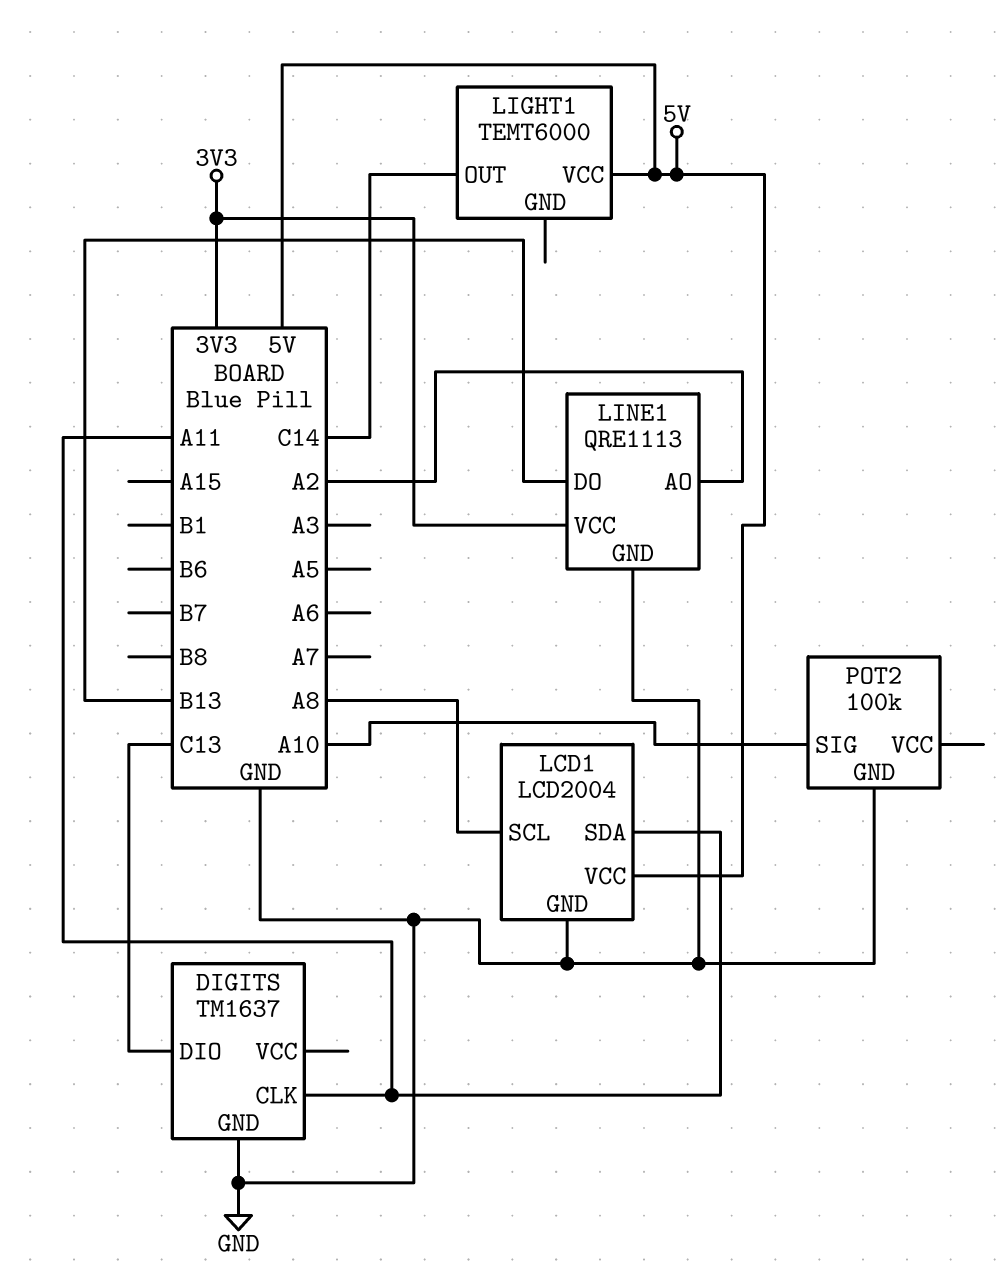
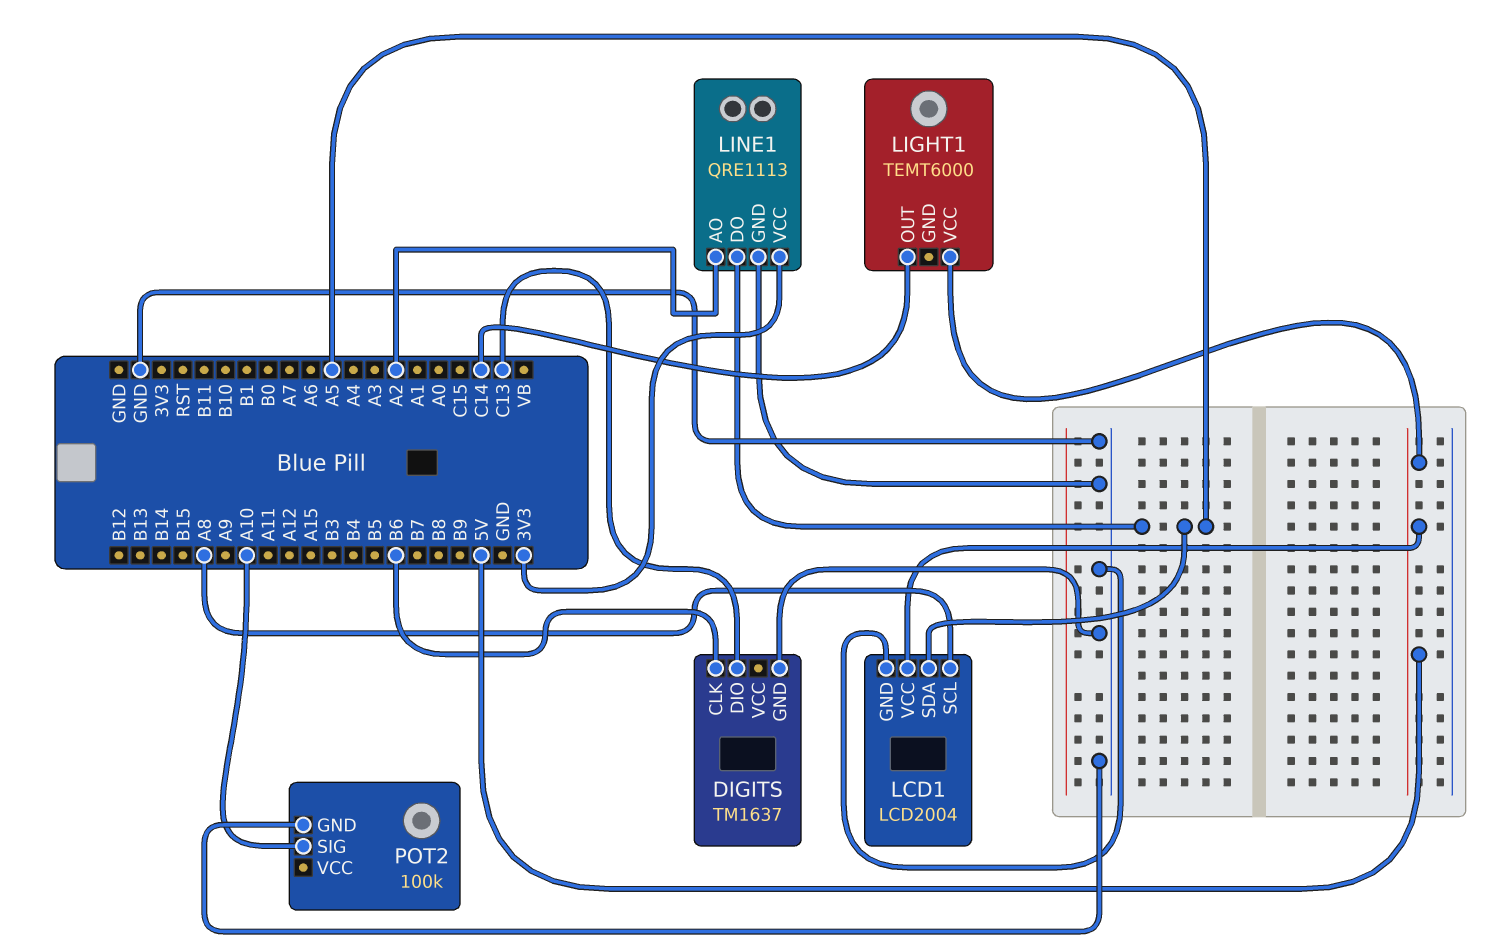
DIGITS pin CLK: A11 -> B6
LCD1 pin SDA: A11 -> A5
LINE1 pin DO: B13 -> A5

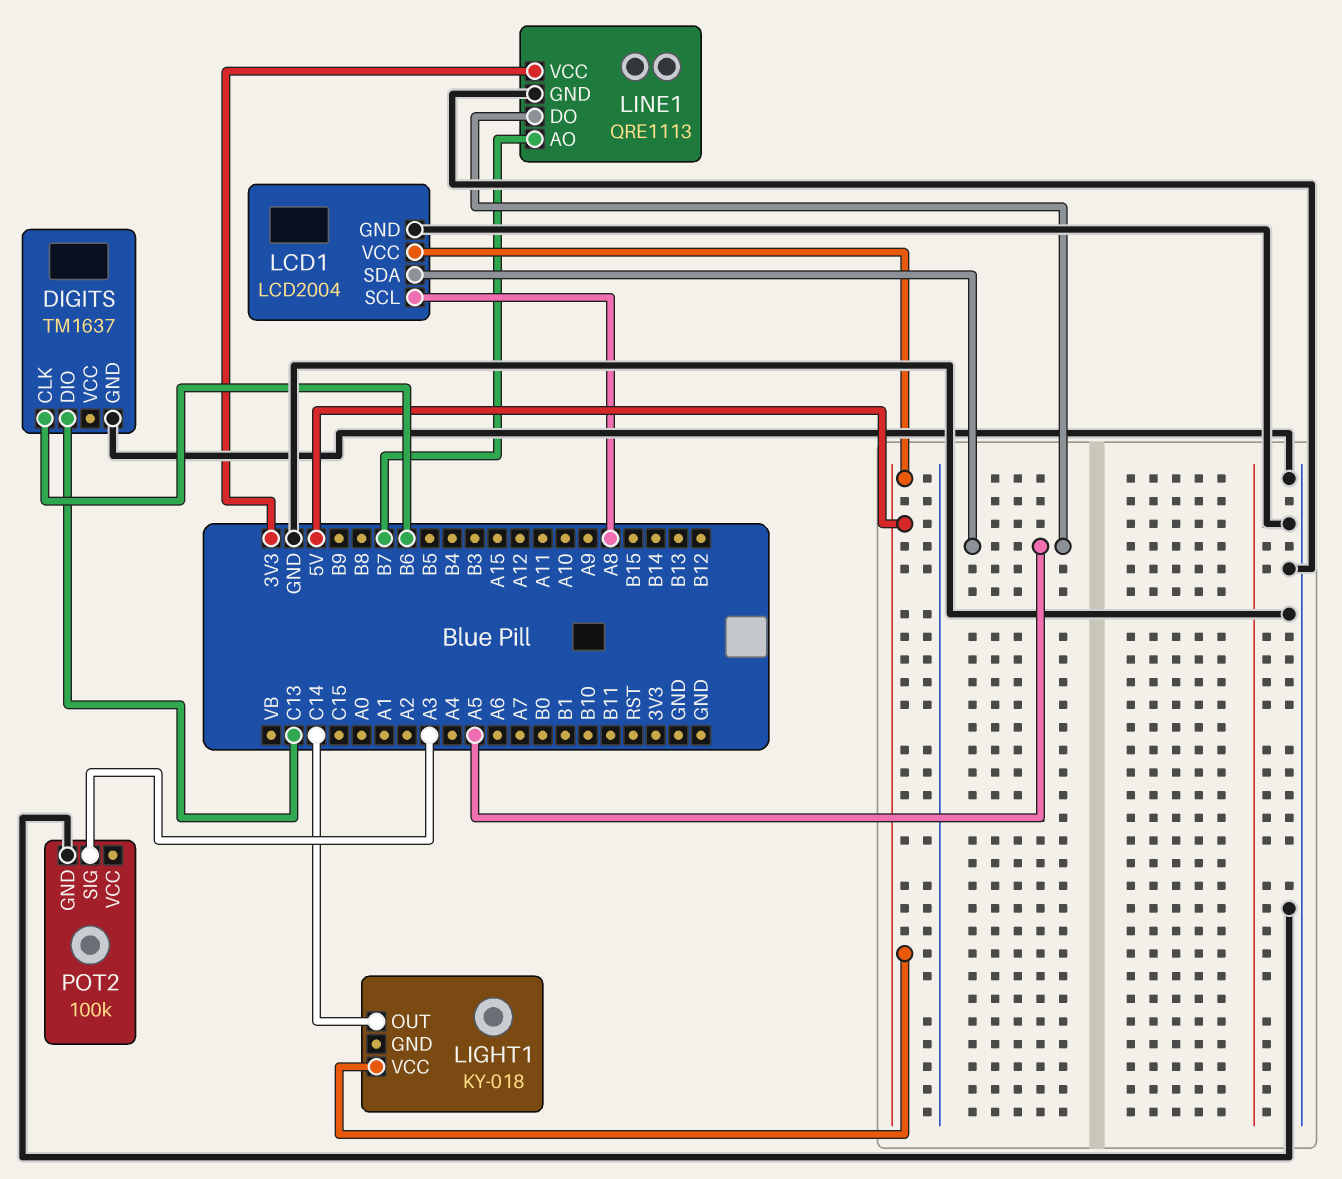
LIGHT1: TEMT6000 -> KY-018
LINE1 pin AO: A2 -> B7
POT2 pin SIG: A10 -> A3

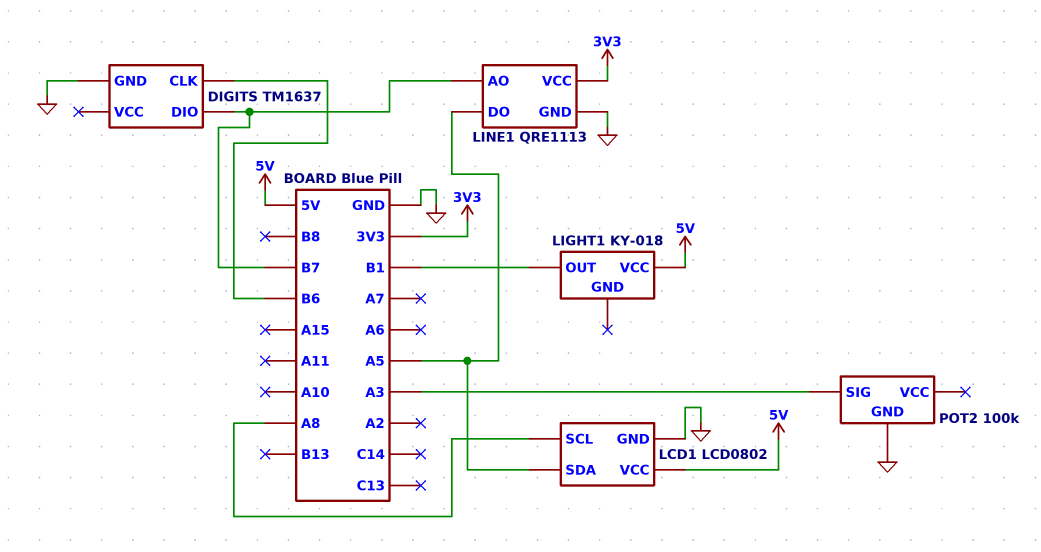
DIGITS pin DIO: C13 -> B7
LCD1: LCD2004 -> LCD0802
LIGHT1 pin OUT: C14 -> B1

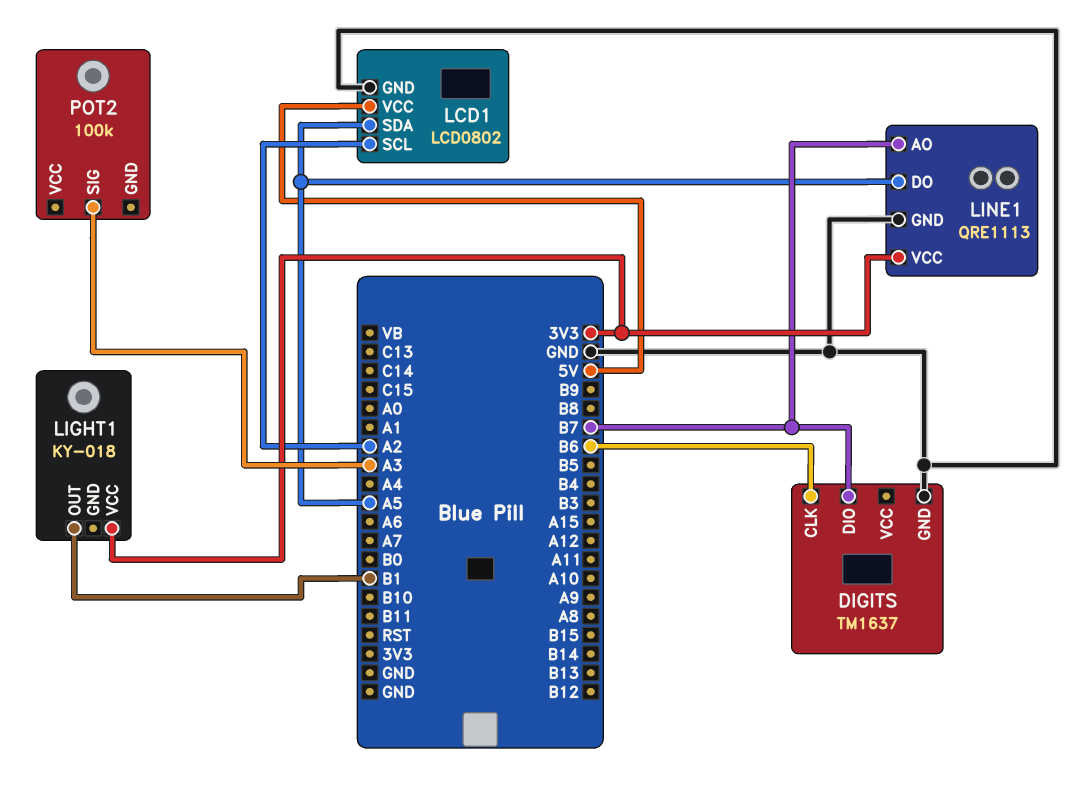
LCD1 pin SCL: A8 -> A2
LIGHT1 pin VCC: 5V -> 3V3
POT2 pin GND: GND -> none

